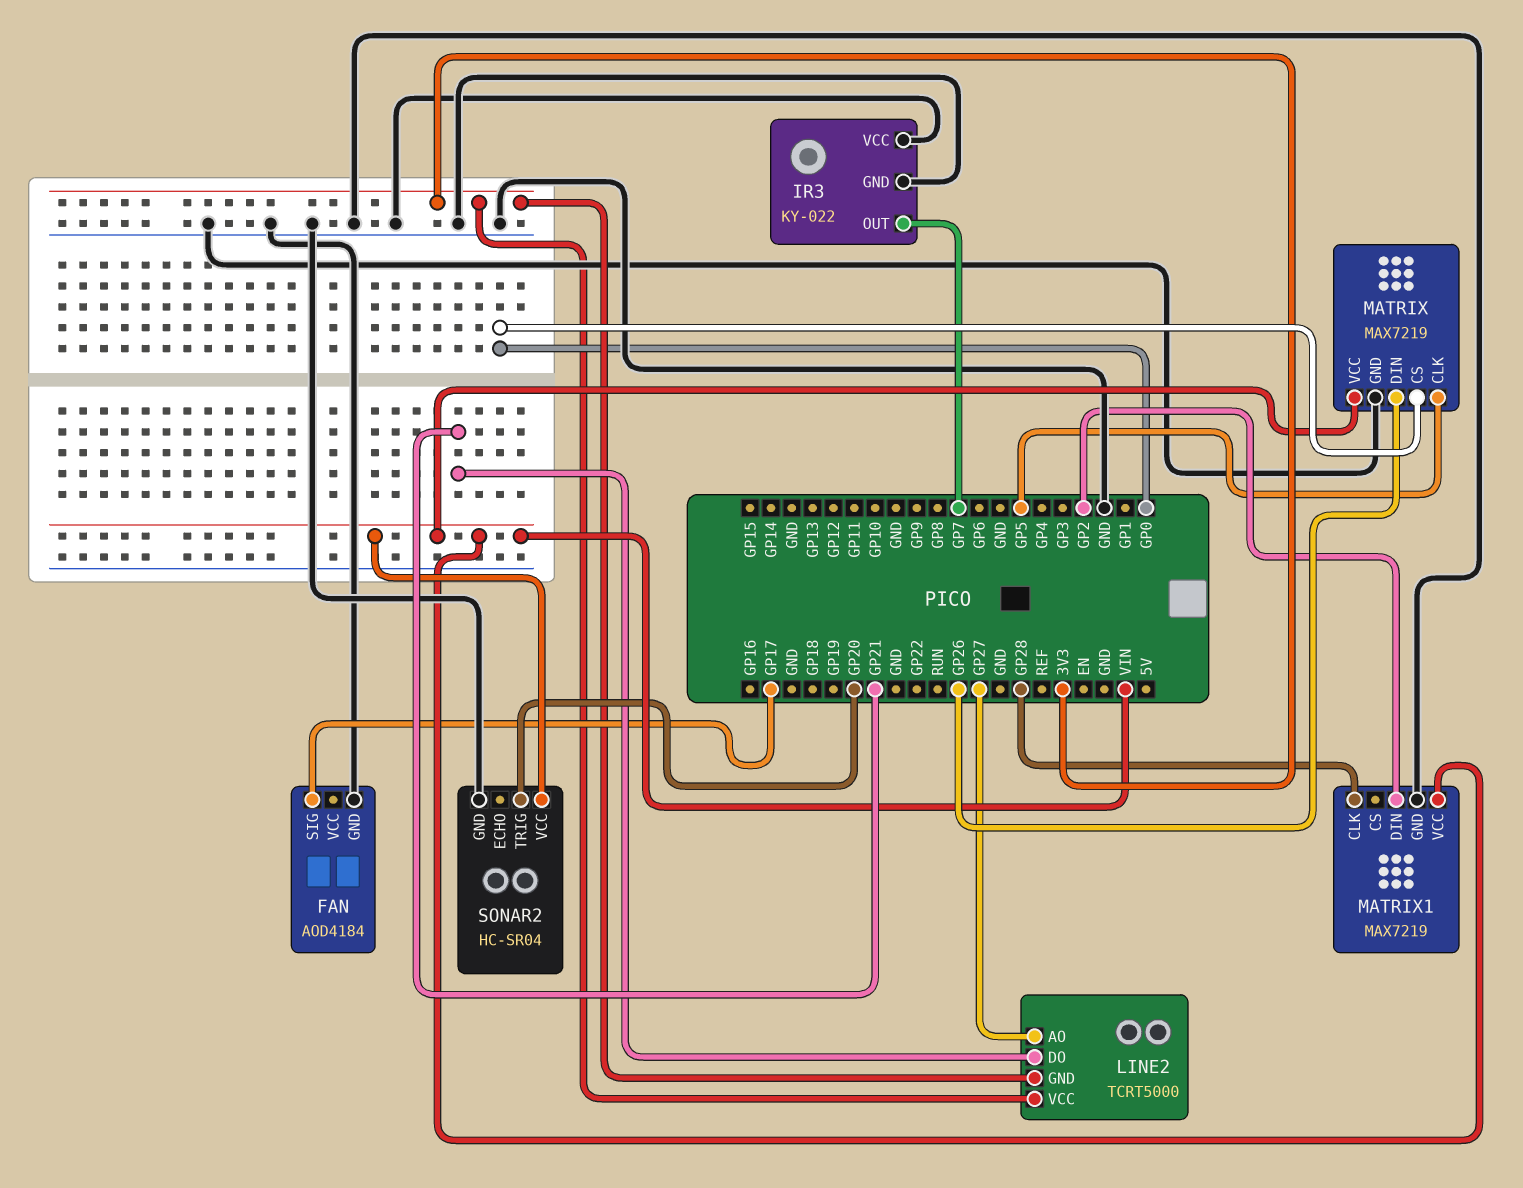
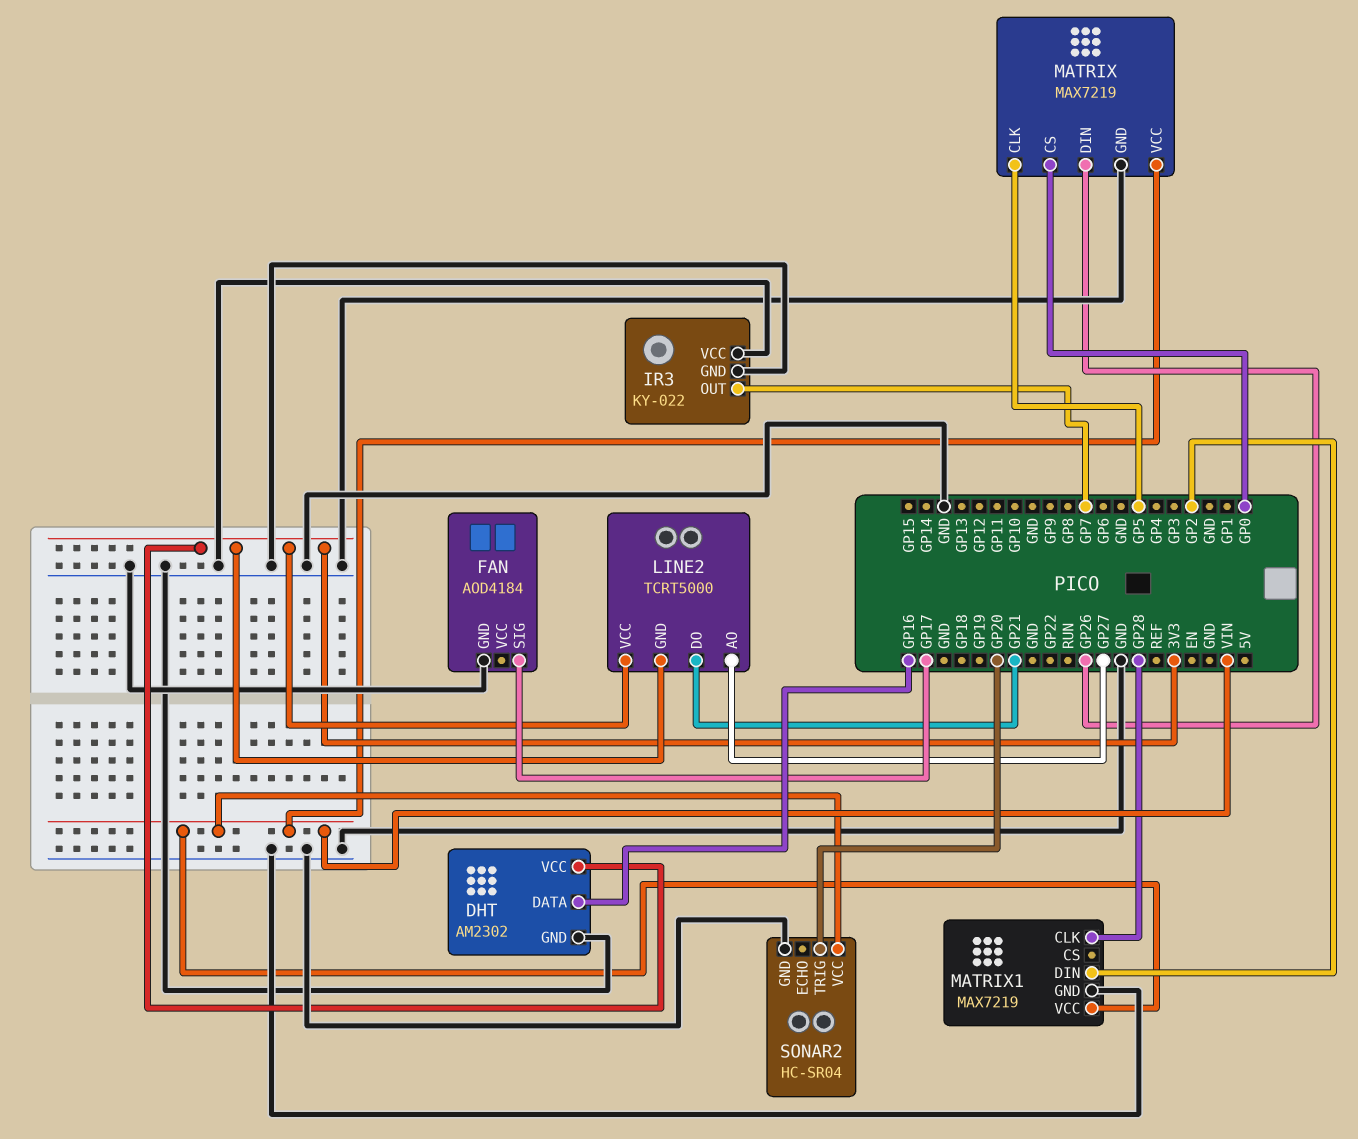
DHT: none -> AM2302
DHT pin DATA: none -> GP16
DHT pin GND: none -> GND
DHT pin VCC: none -> 3V3

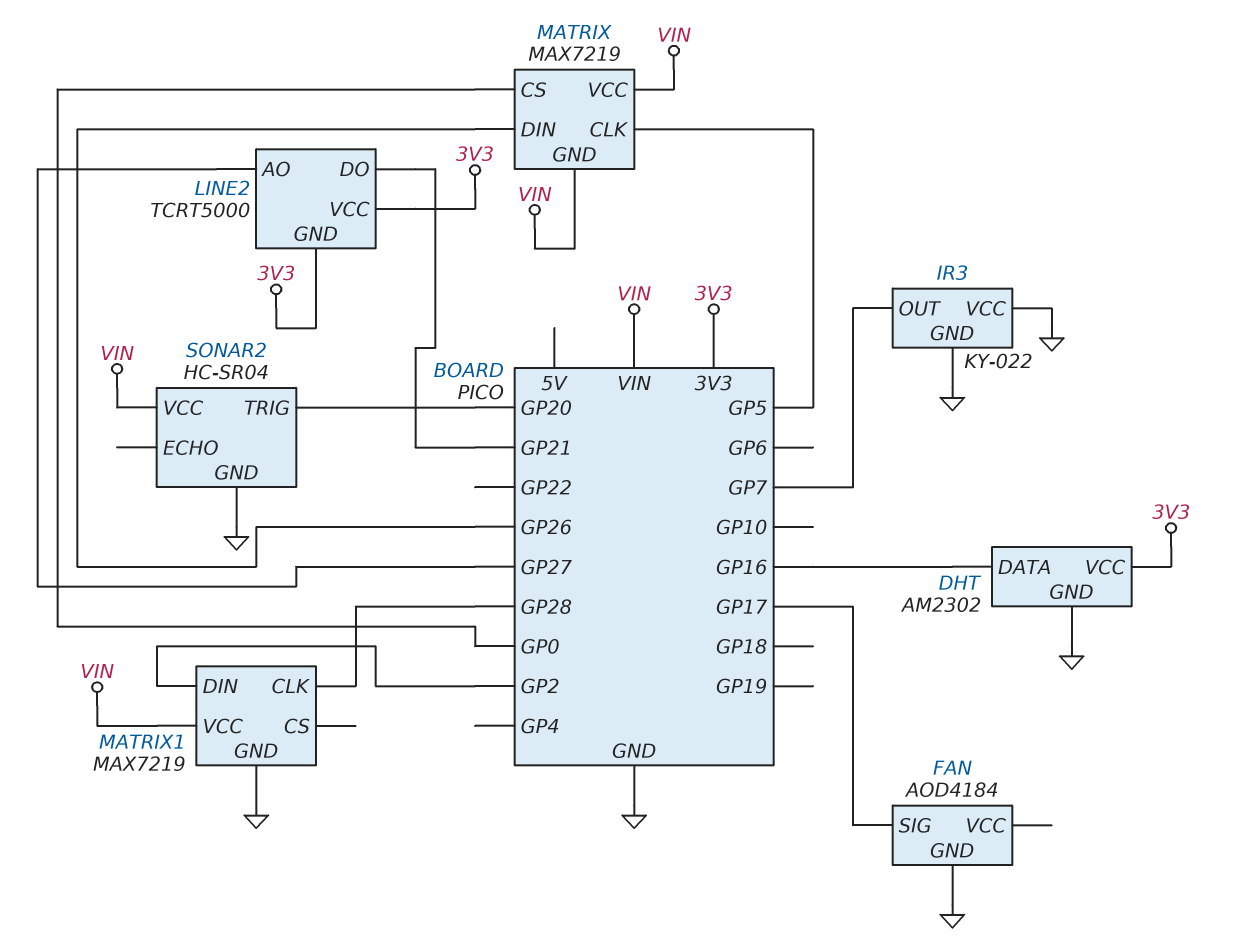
MATRIX pin GND: GND -> VIN

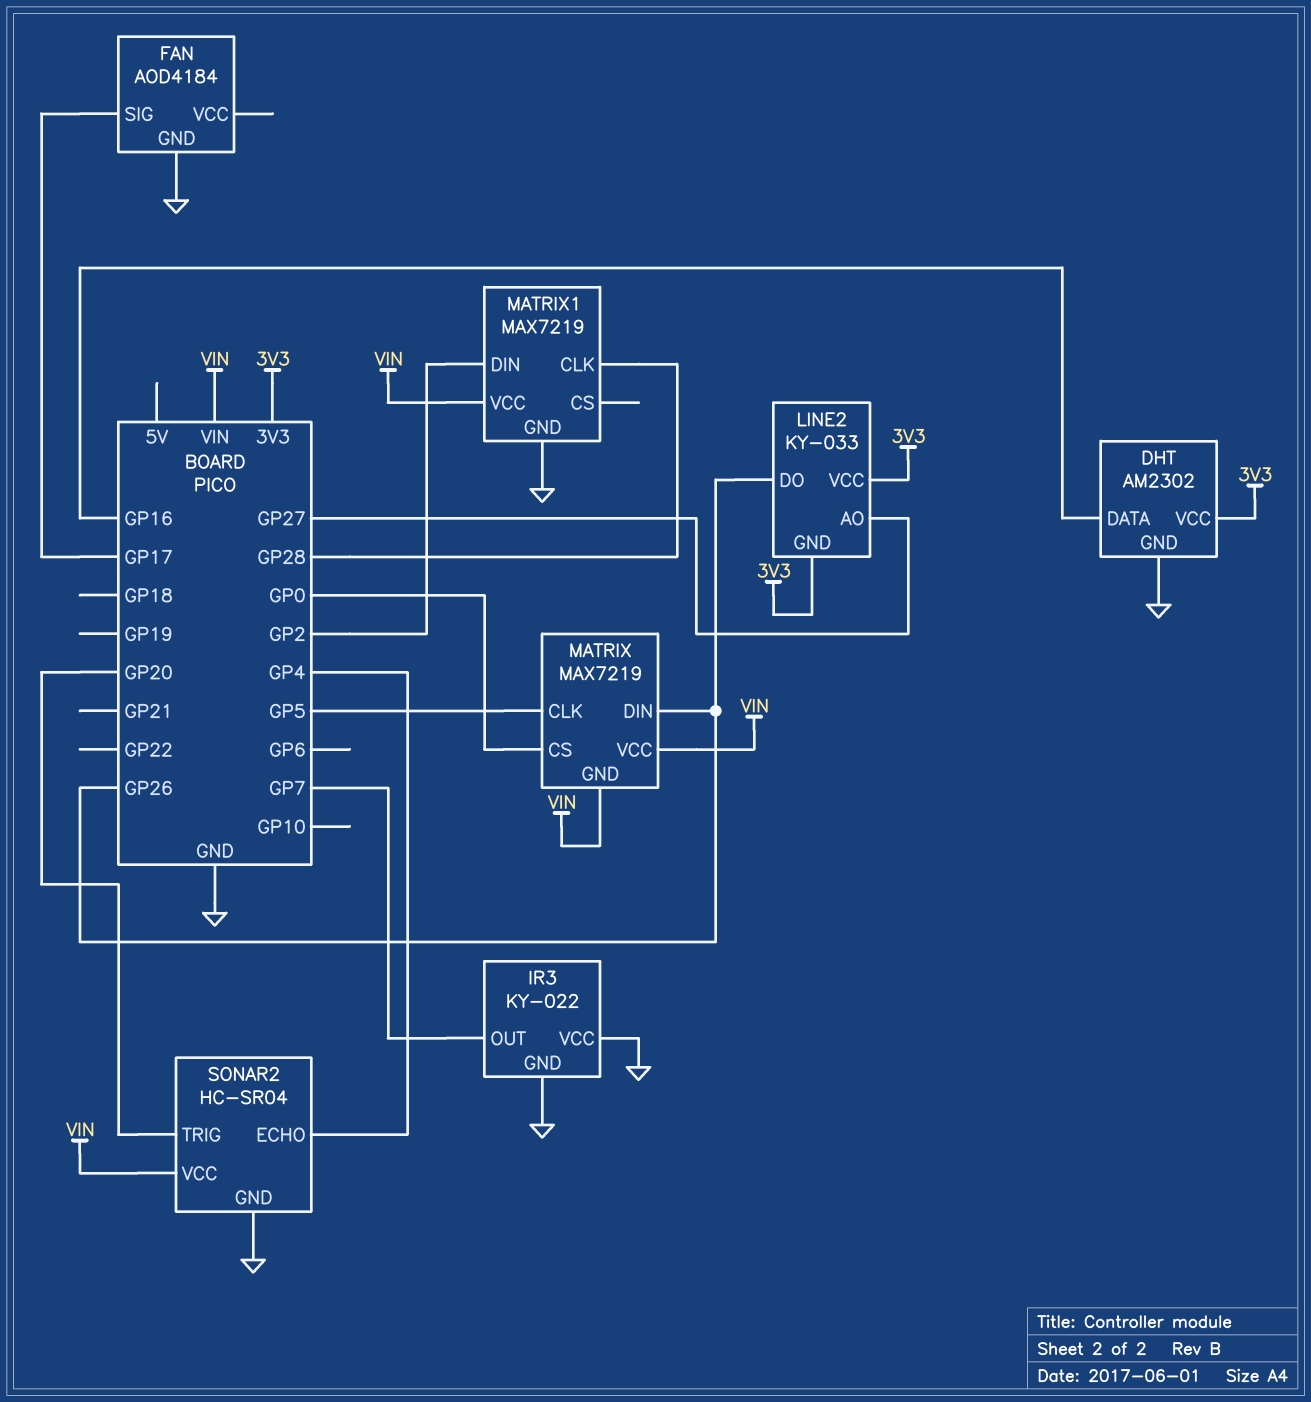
LINE2: TCRT5000 -> KY-033
LINE2 pin DO: GP21 -> GP26
SONAR2 pin ECHO: none -> GP4

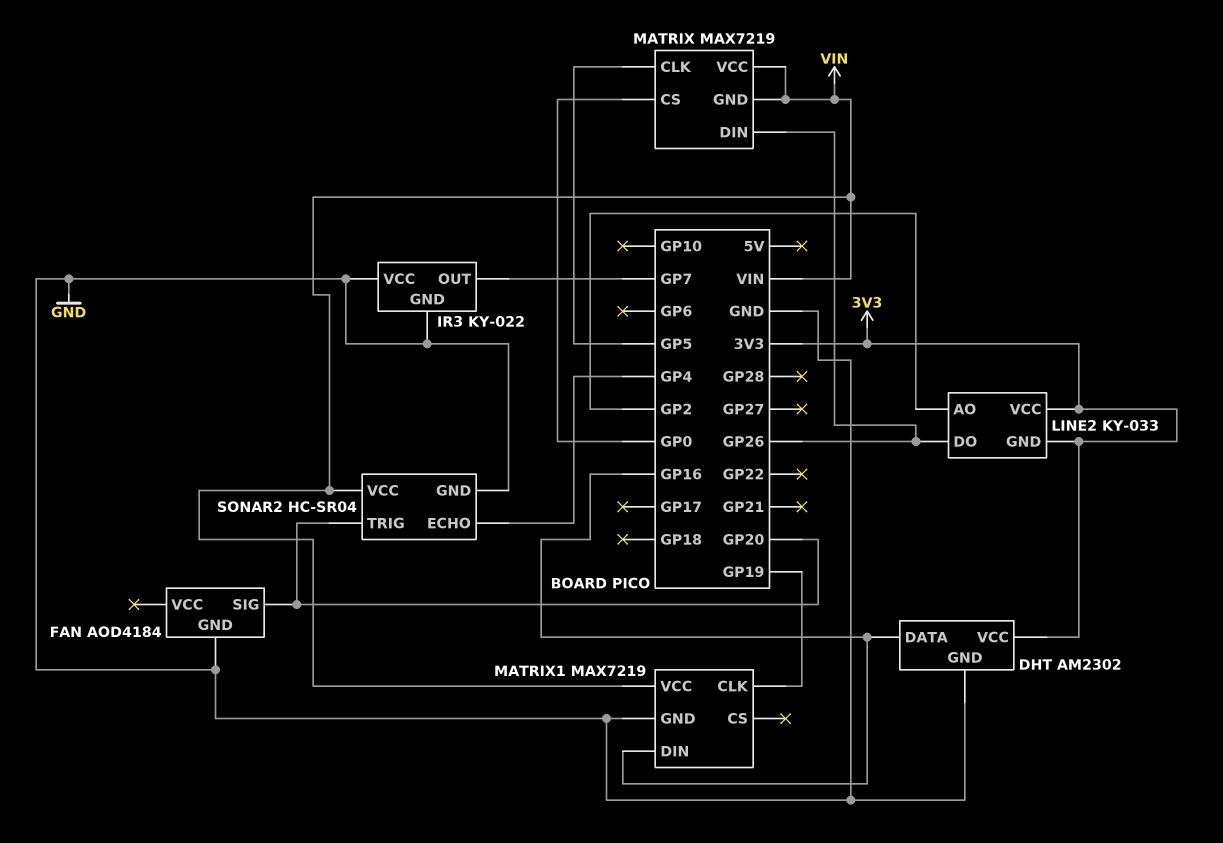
FAN pin SIG: GP17 -> GP20
LINE2 pin AO: GP27 -> GP2
MATRIX1 pin CLK: GP28 -> GP19
MATRIX1 pin DIN: GP2 -> GP16

